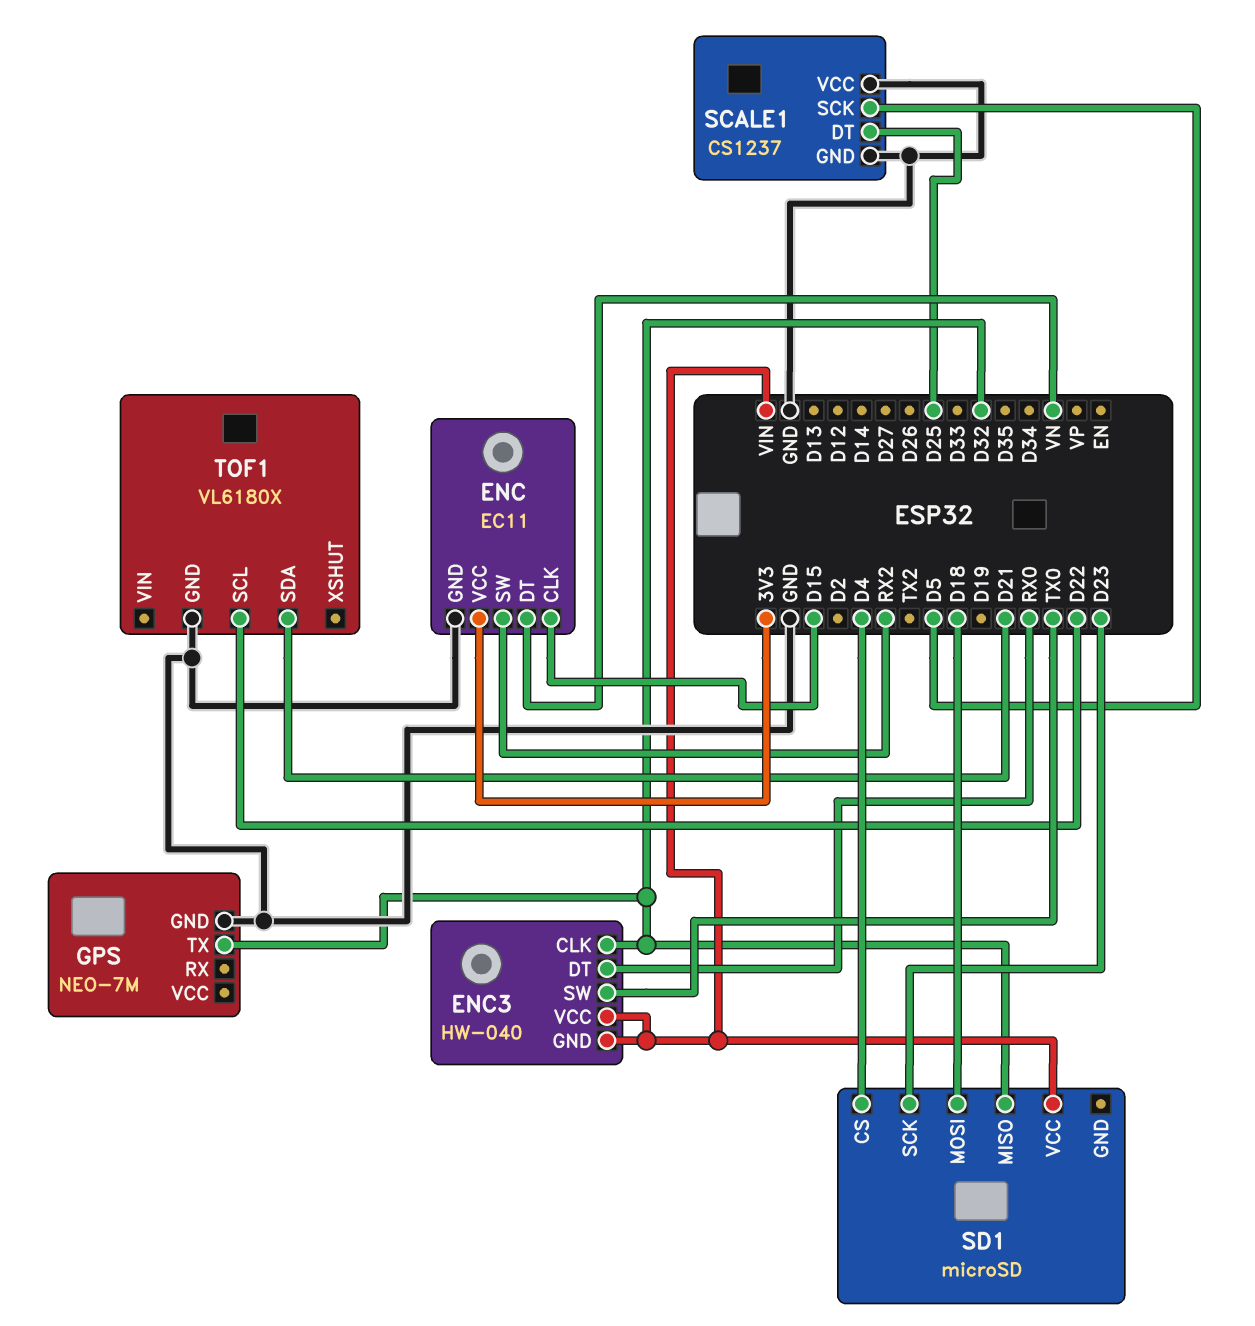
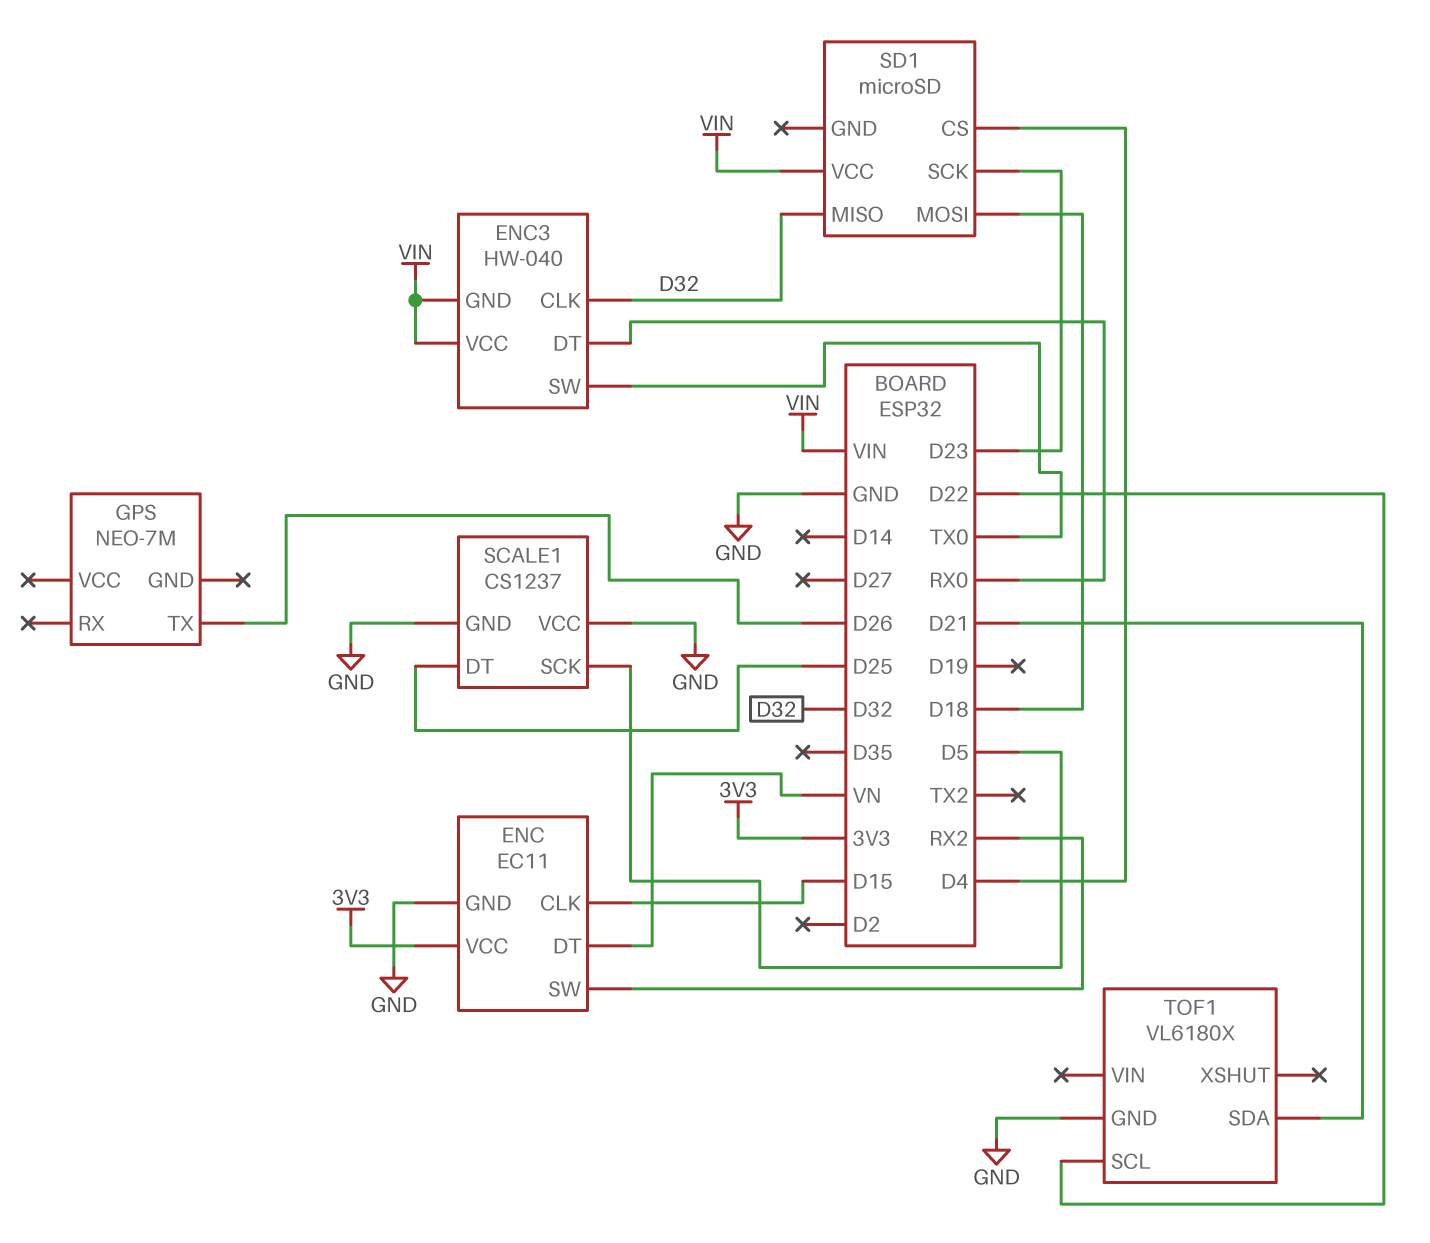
GPS pin GND: GND -> none
GPS pin TX: D32 -> D26

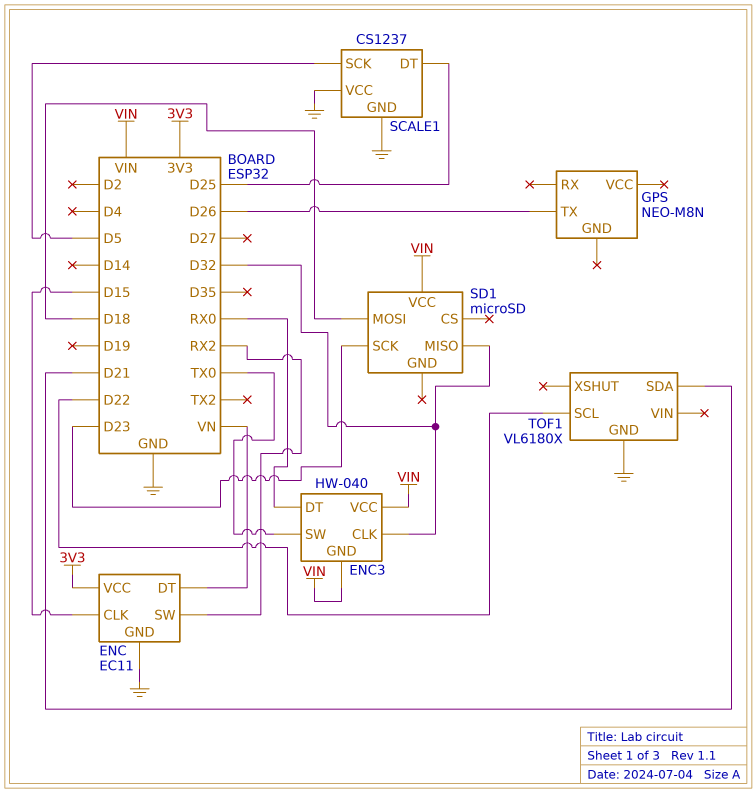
GPS: NEO-7M -> NEO-M8N
SD1 pin CS: D4 -> none

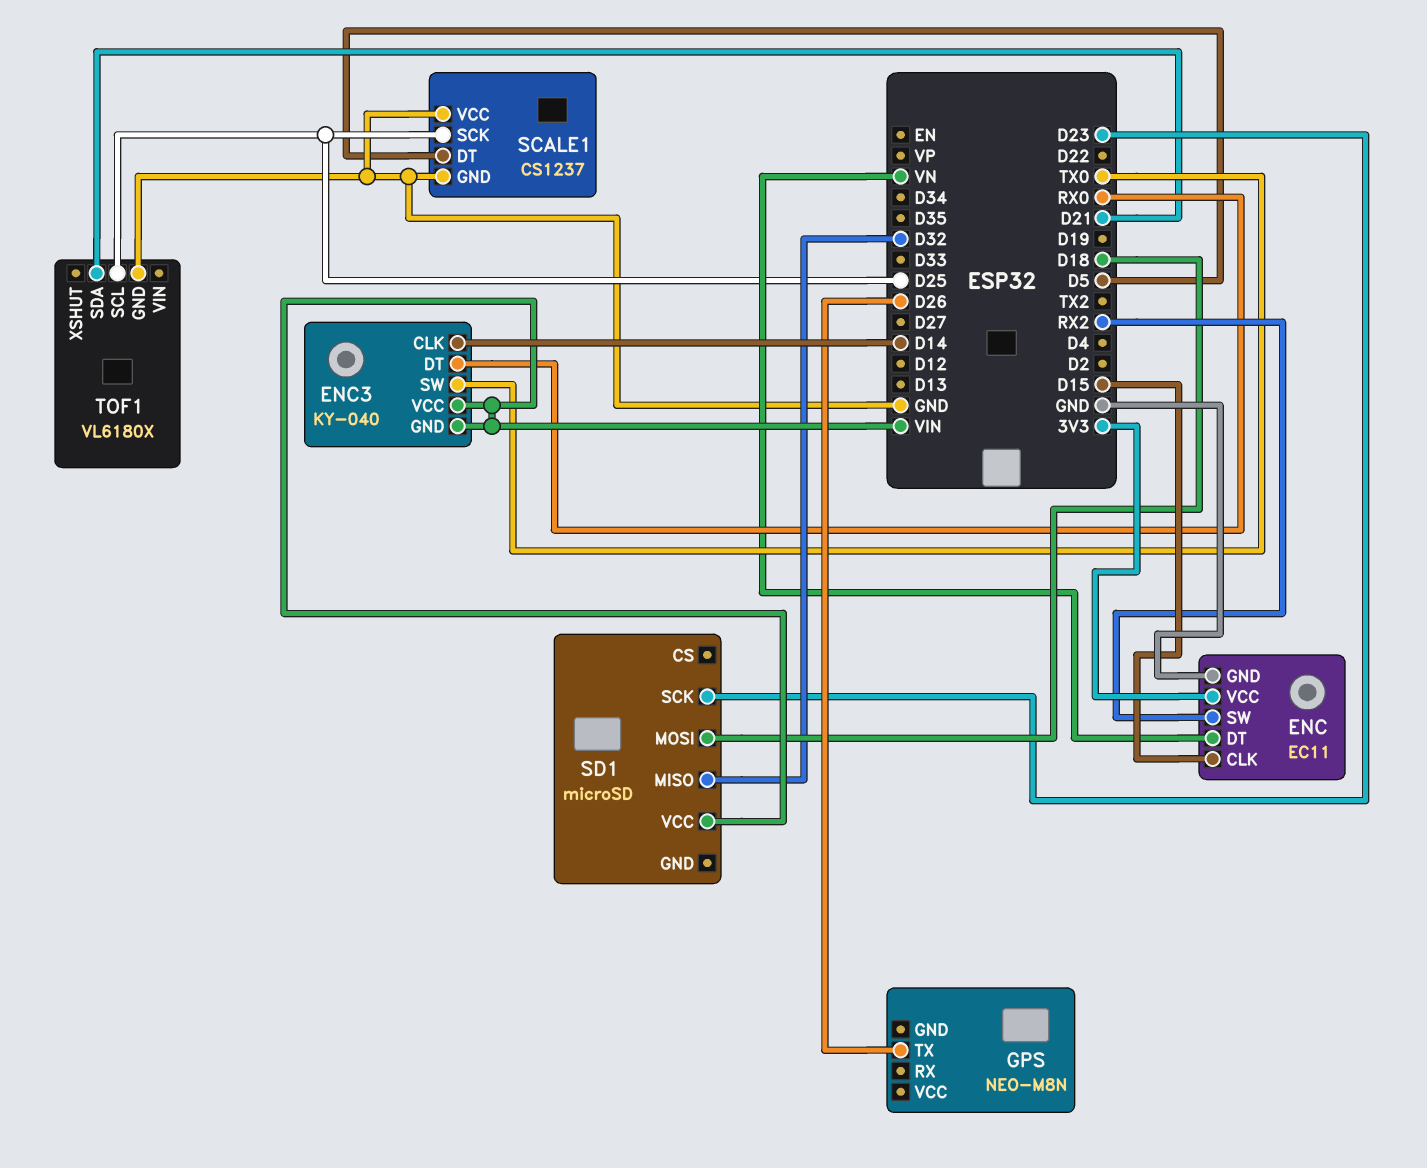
ENC3: HW-040 -> KY-040
ENC3 pin CLK: D32 -> D14
SCALE1 pin DT: D25 -> D5
SCALE1 pin SCK: D5 -> D25
TOF1 pin SCL: D22 -> D25

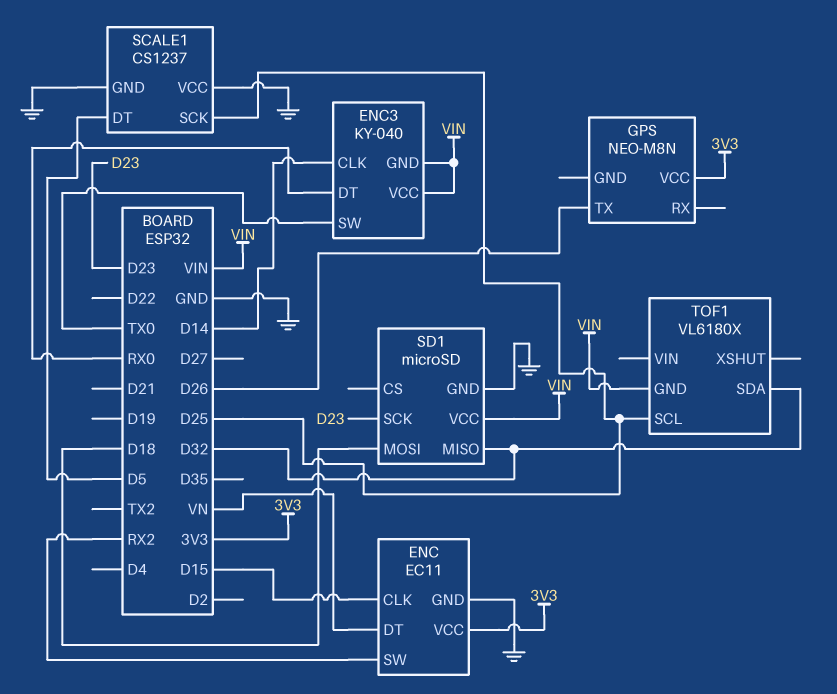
GPS pin VCC: none -> 3V3
SD1 pin GND: none -> GND
TOF1 pin GND: GND -> VIN
TOF1 pin SDA: D21 -> D32

